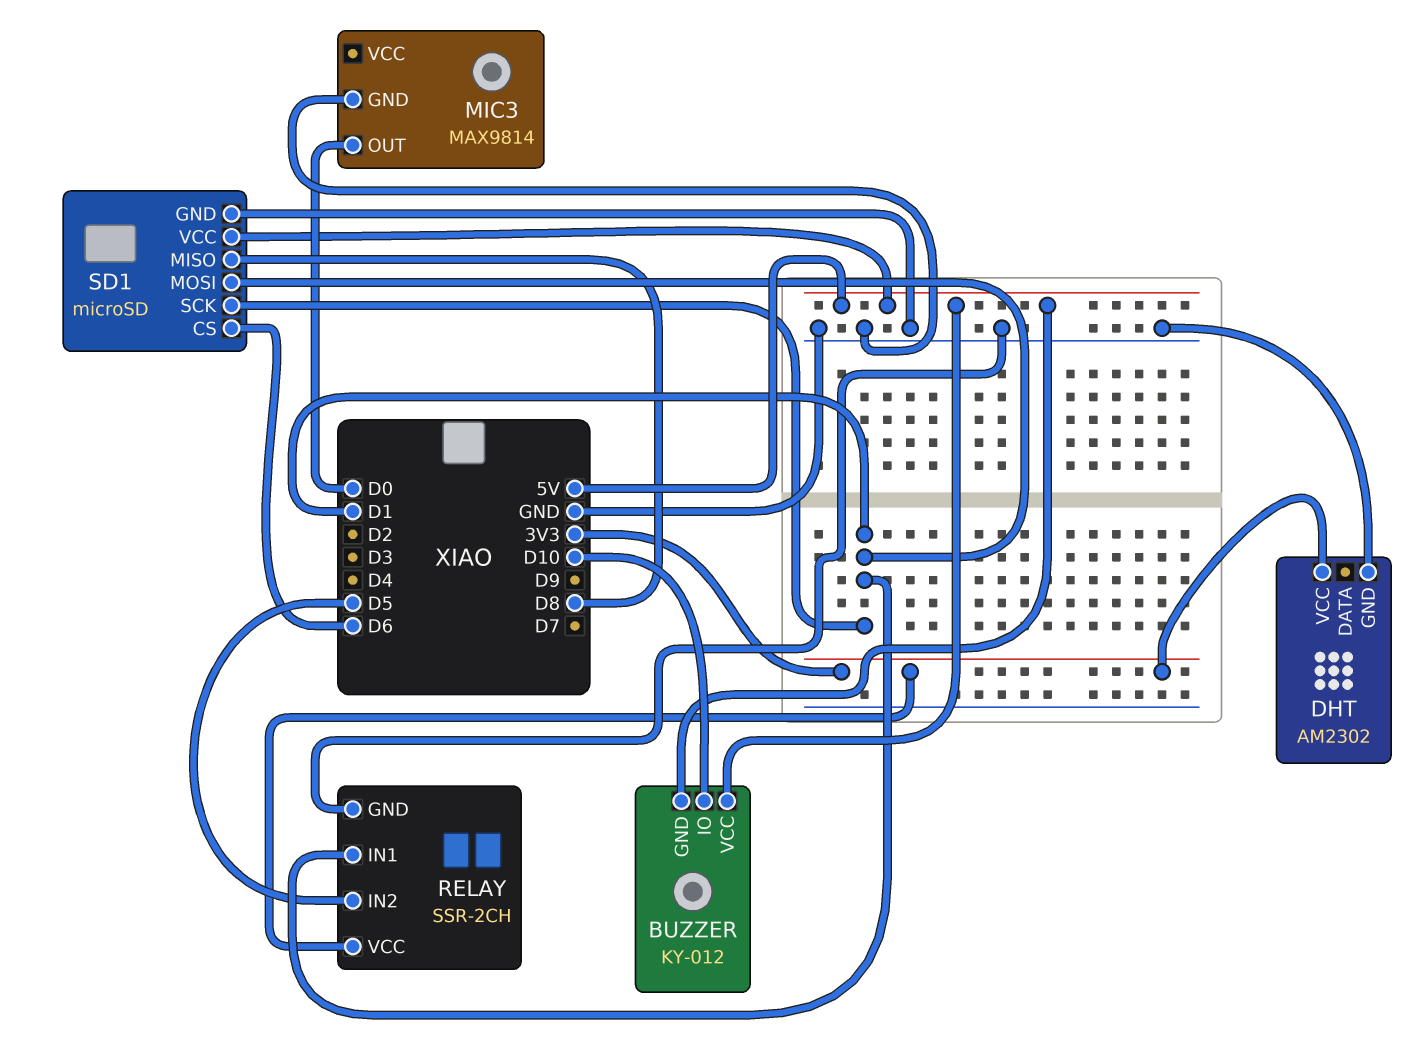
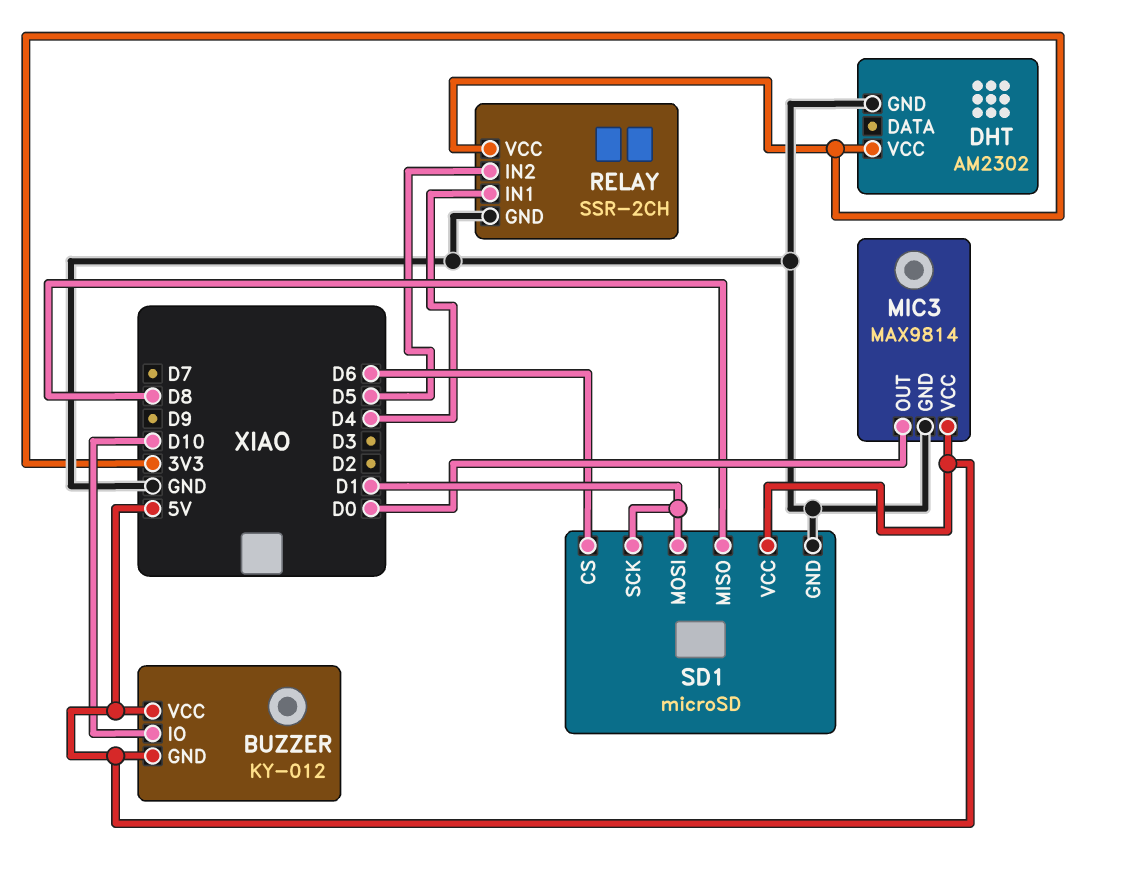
MIC3 pin VCC: none -> 5V
RELAY pin IN1: D1 -> D4

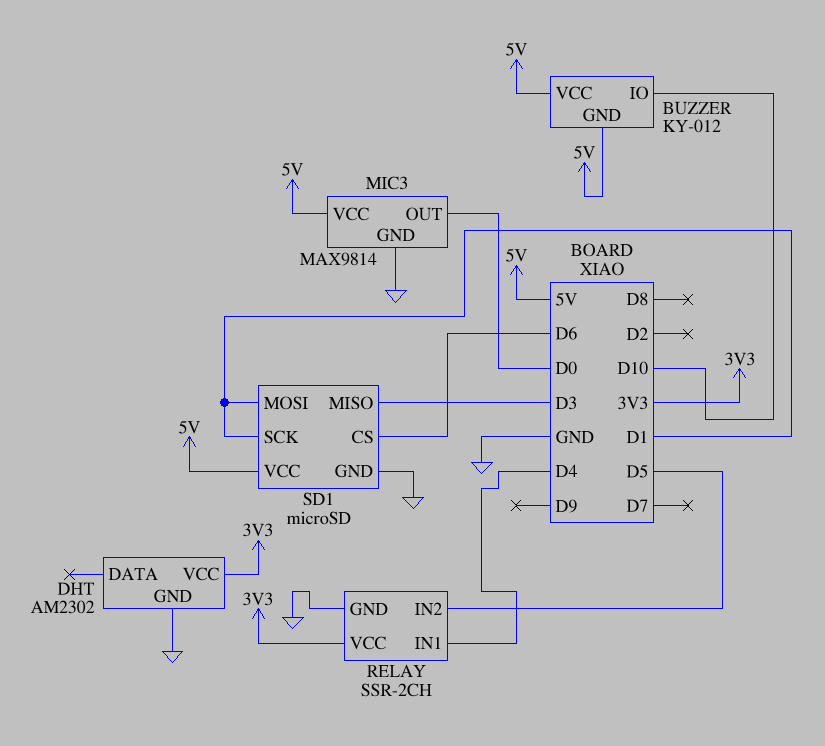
SD1 pin MISO: D8 -> D3

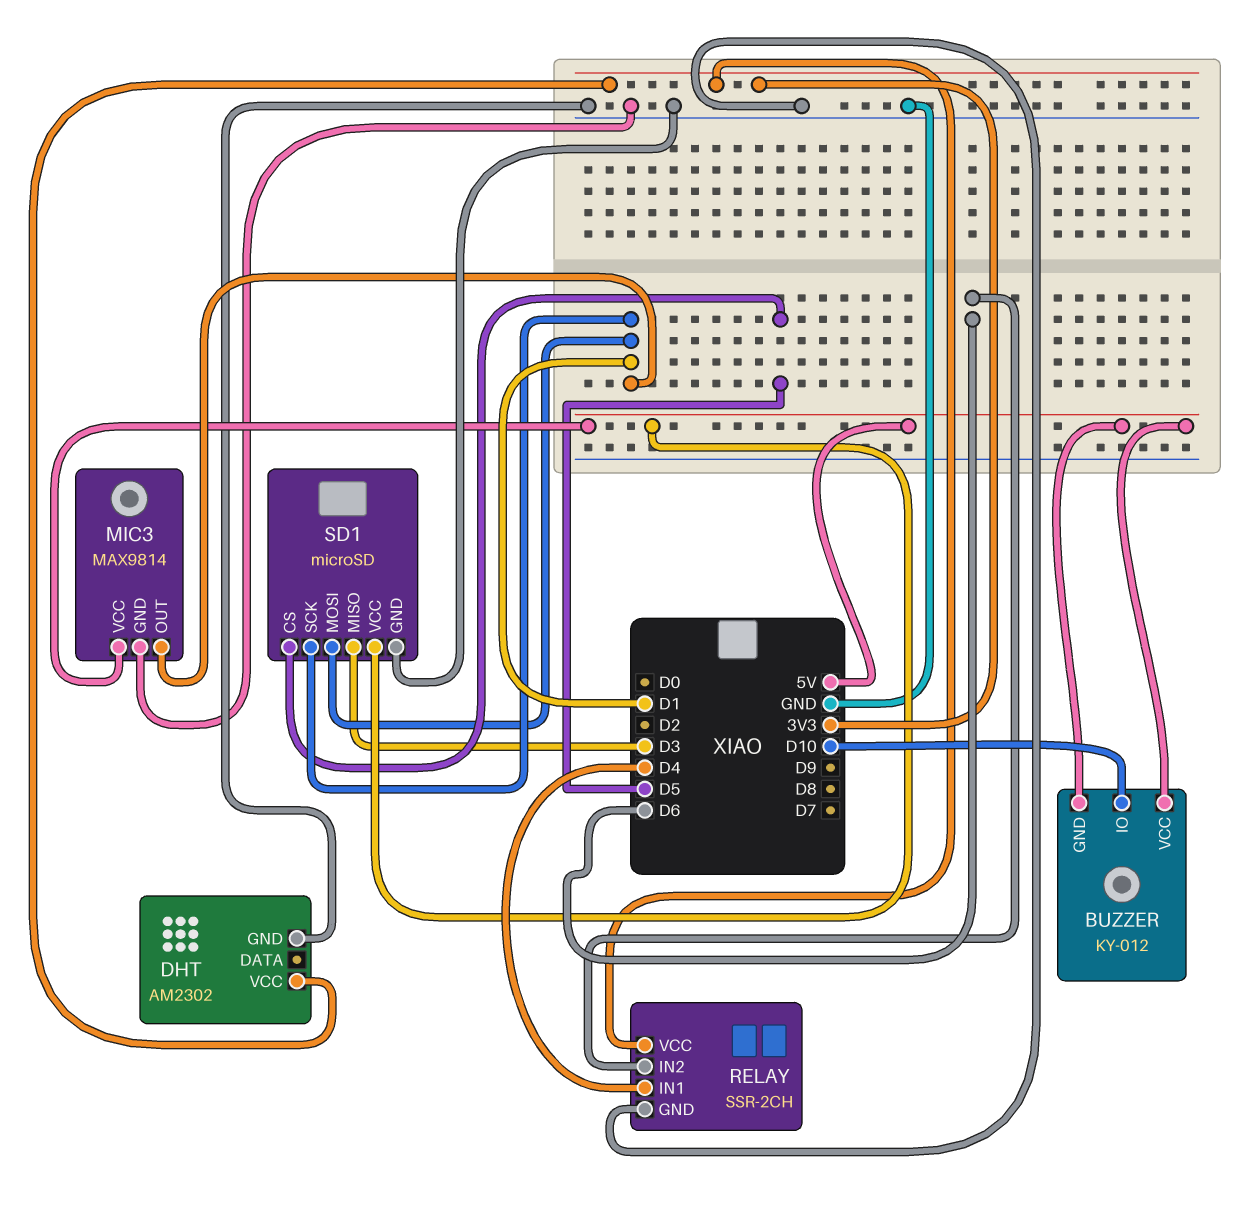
MIC3 pin OUT: D0 -> D1
RELAY pin IN2: D5 -> D6
SD1 pin CS: D6 -> D5

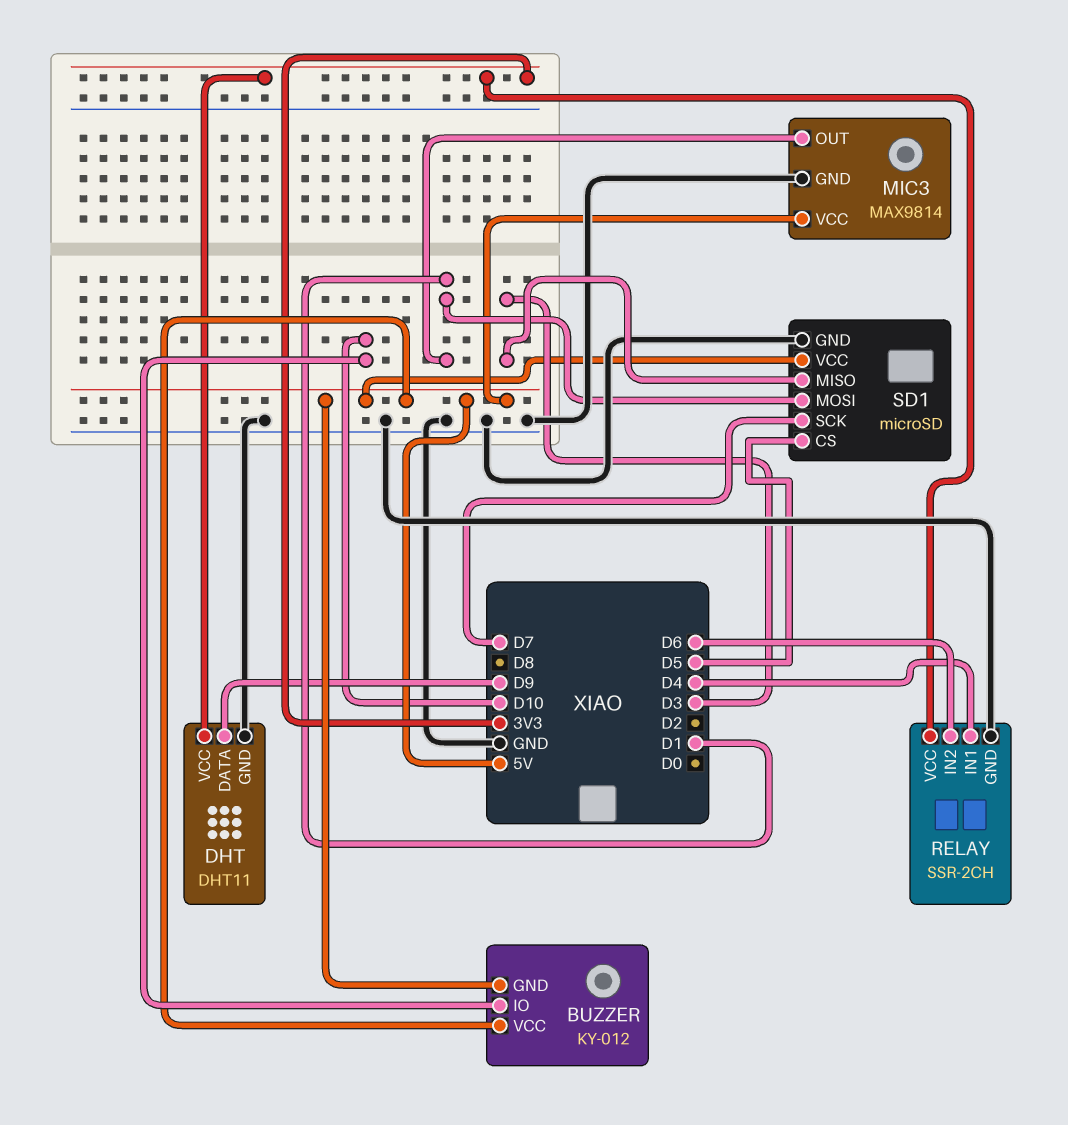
DHT: AM2302 -> DHT11
DHT pin DATA: none -> D9
SD1 pin SCK: D1 -> D7

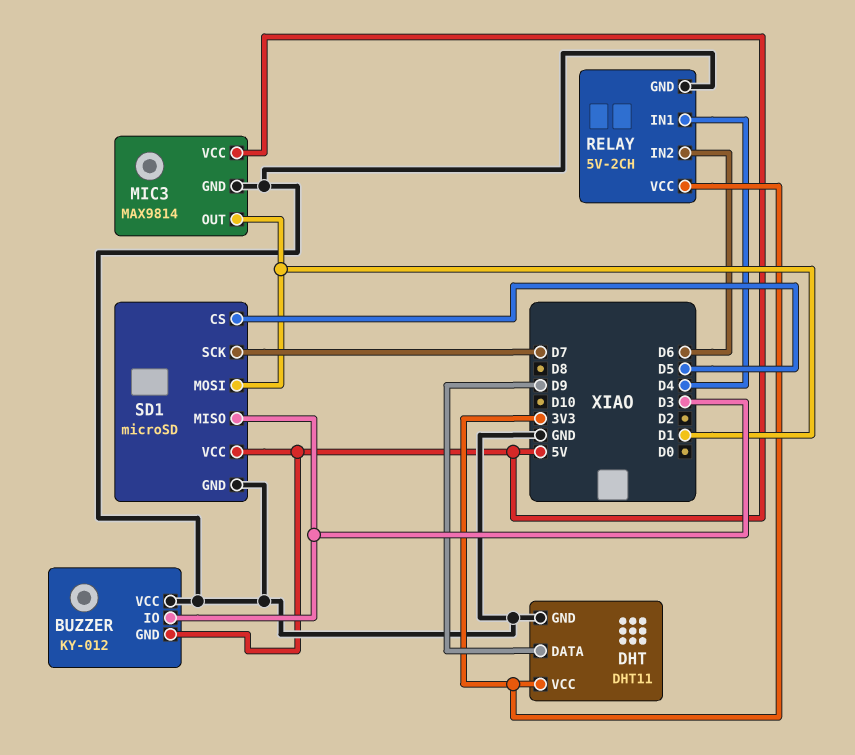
BUZZER pin IO: D10 -> D3
BUZZER pin VCC: 5V -> GND
RELAY: SSR-2CH -> 5V-2CH

